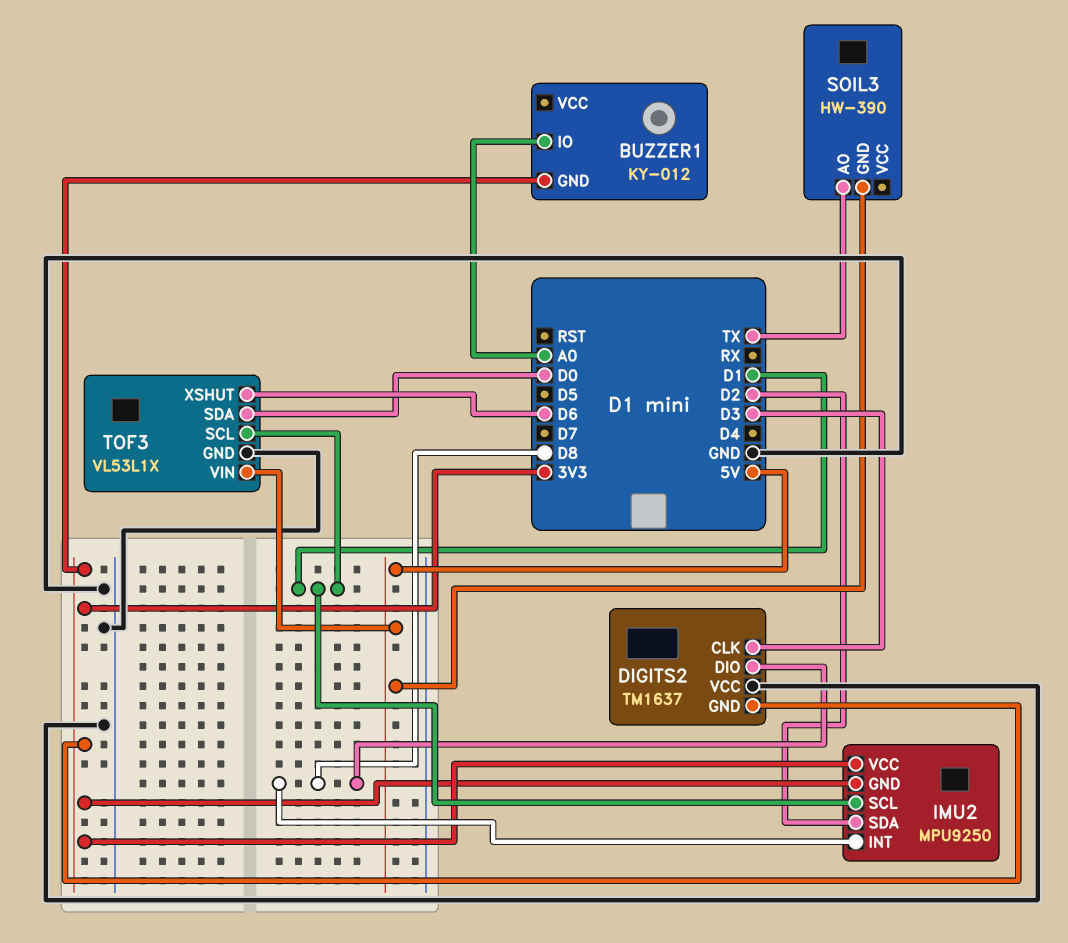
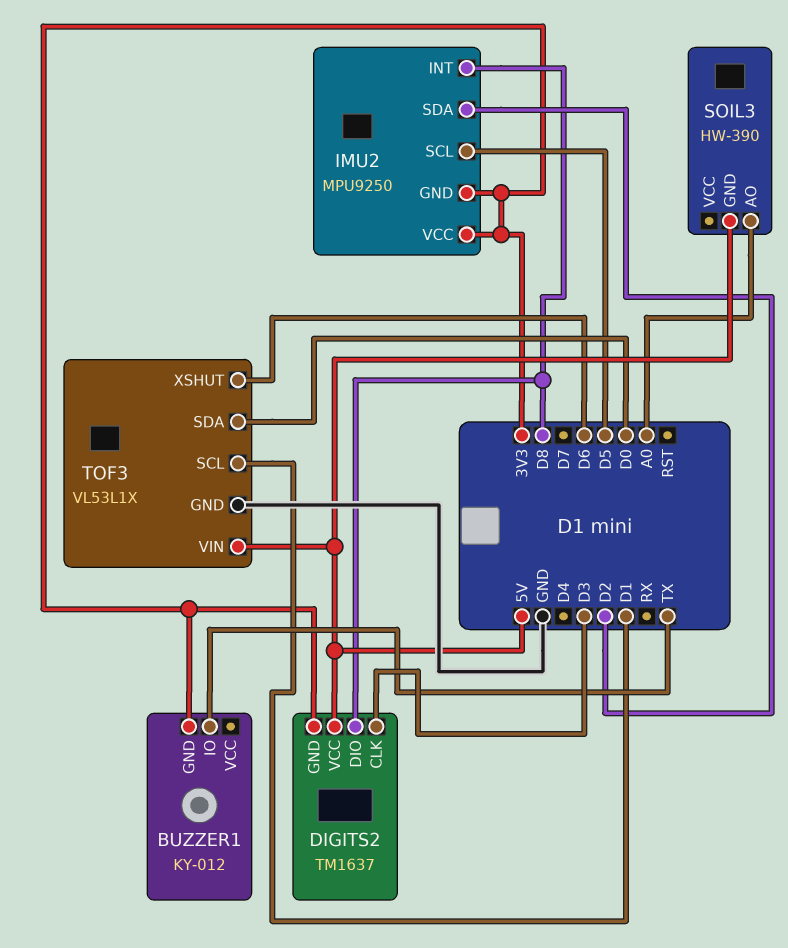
BUZZER1 pin IO: A0 -> TX
DIGITS2 pin VCC: GND -> 5V
IMU2 pin SCL: D1 -> D5
SOIL3 pin AO: TX -> A0

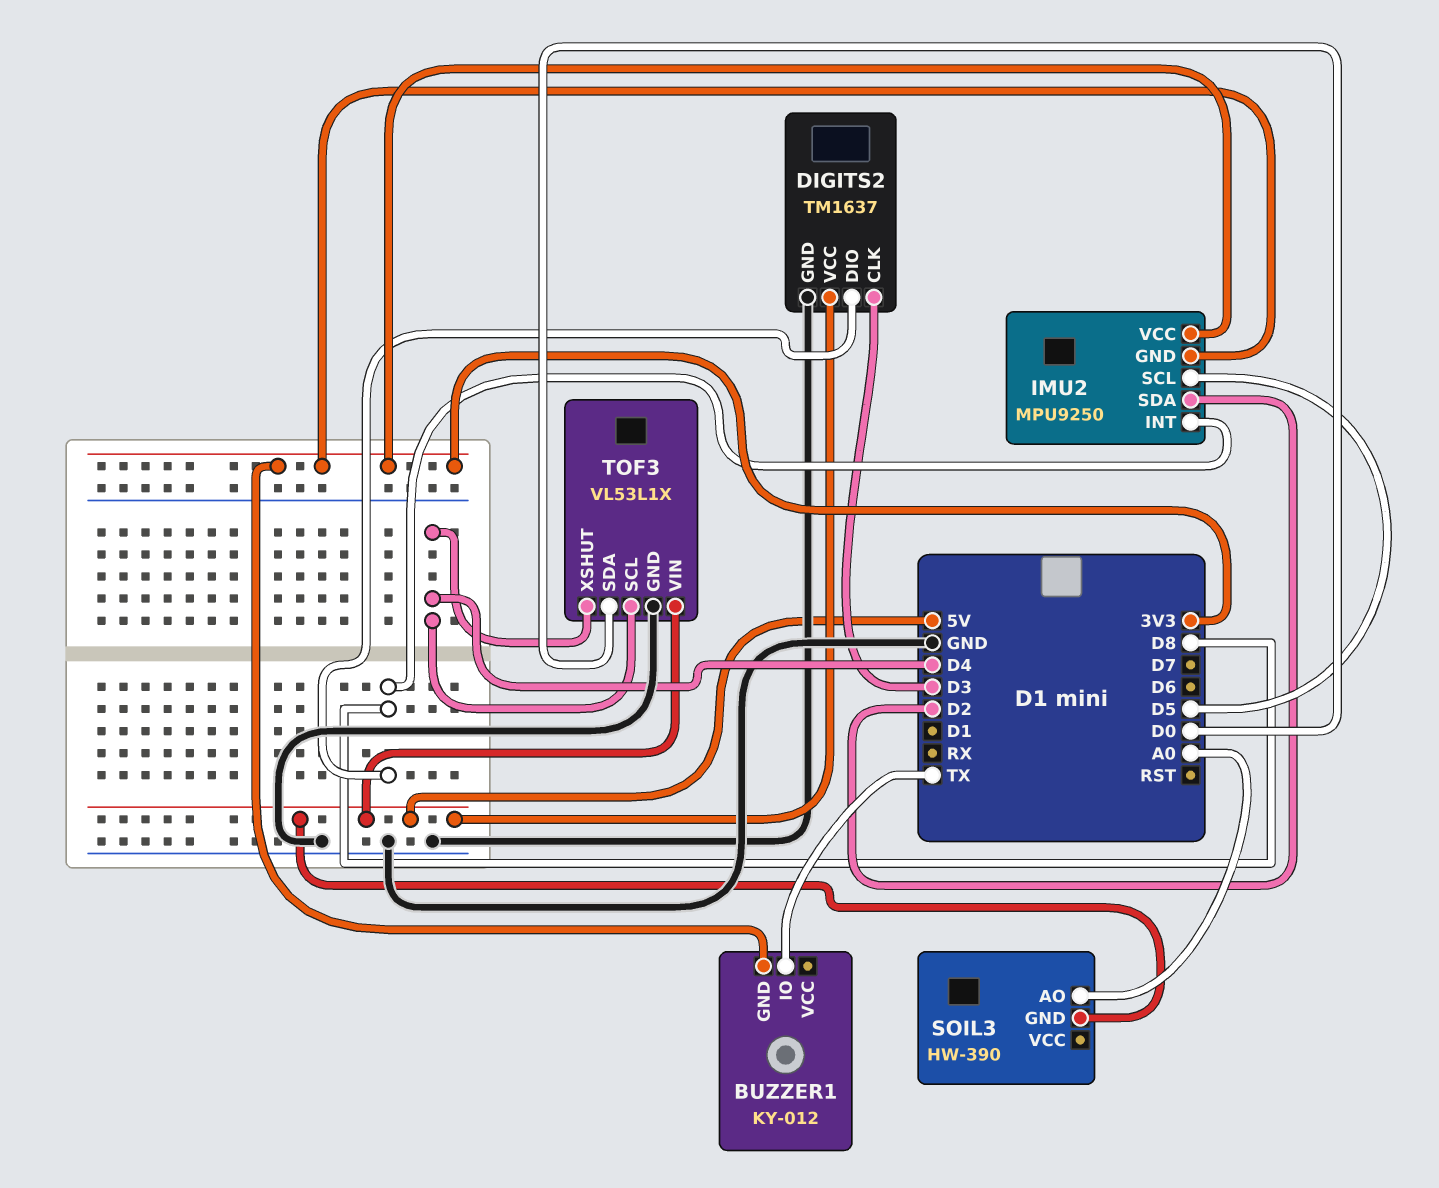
DIGITS2 pin GND: 3V3 -> GND
TOF3 pin SCL: D1 -> D4
TOF3 pin XSHUT: D6 -> D4

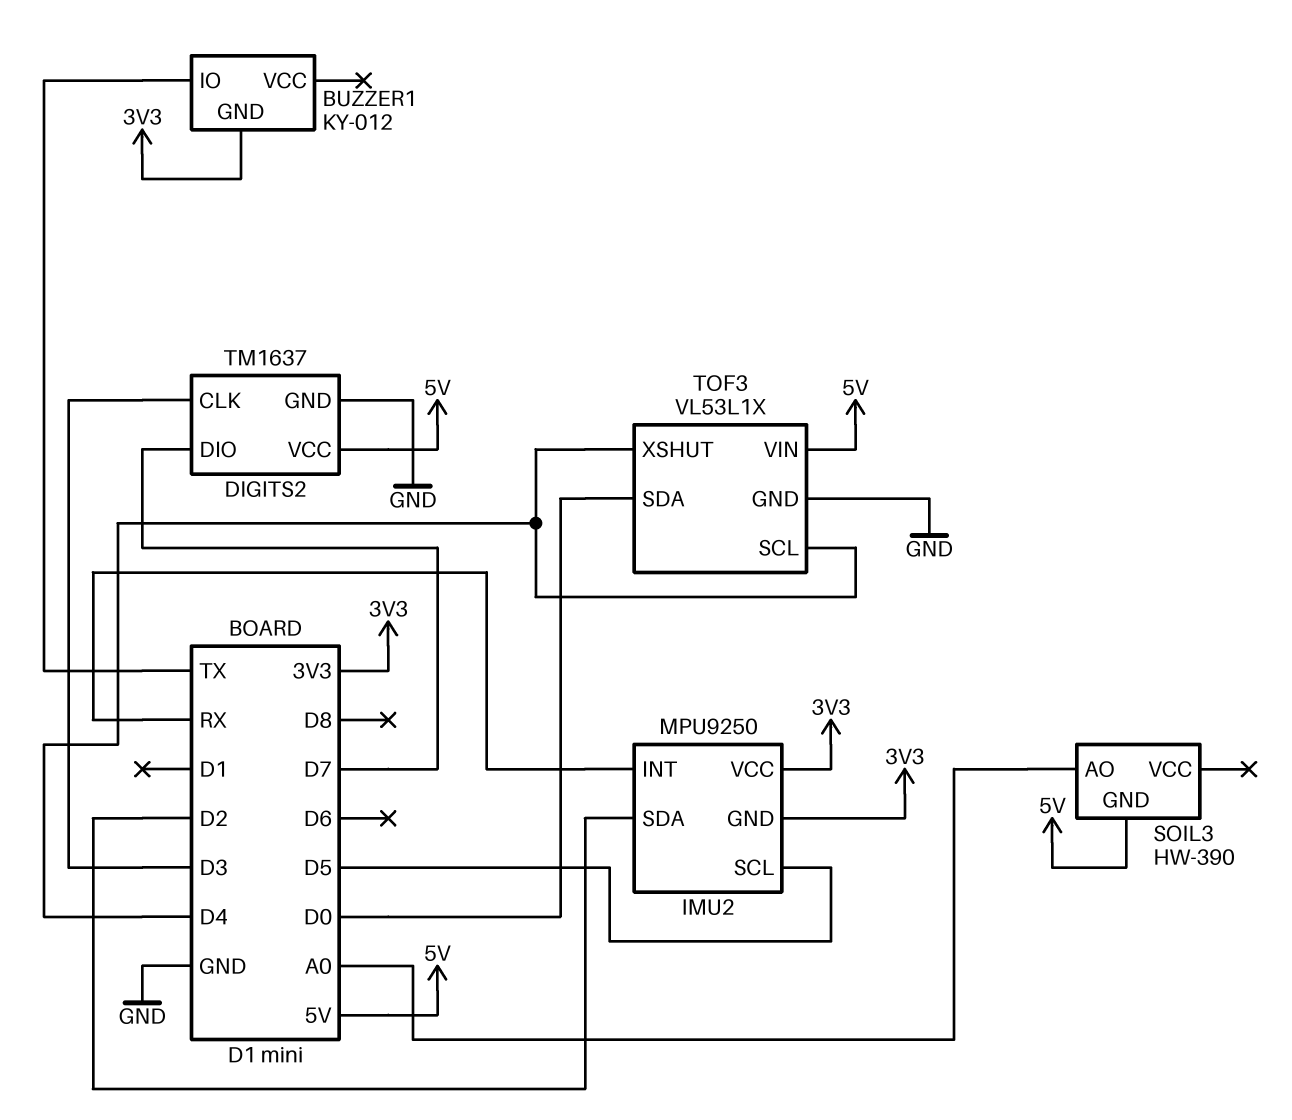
DIGITS2 pin DIO: D8 -> D7
IMU2 pin INT: D8 -> RX

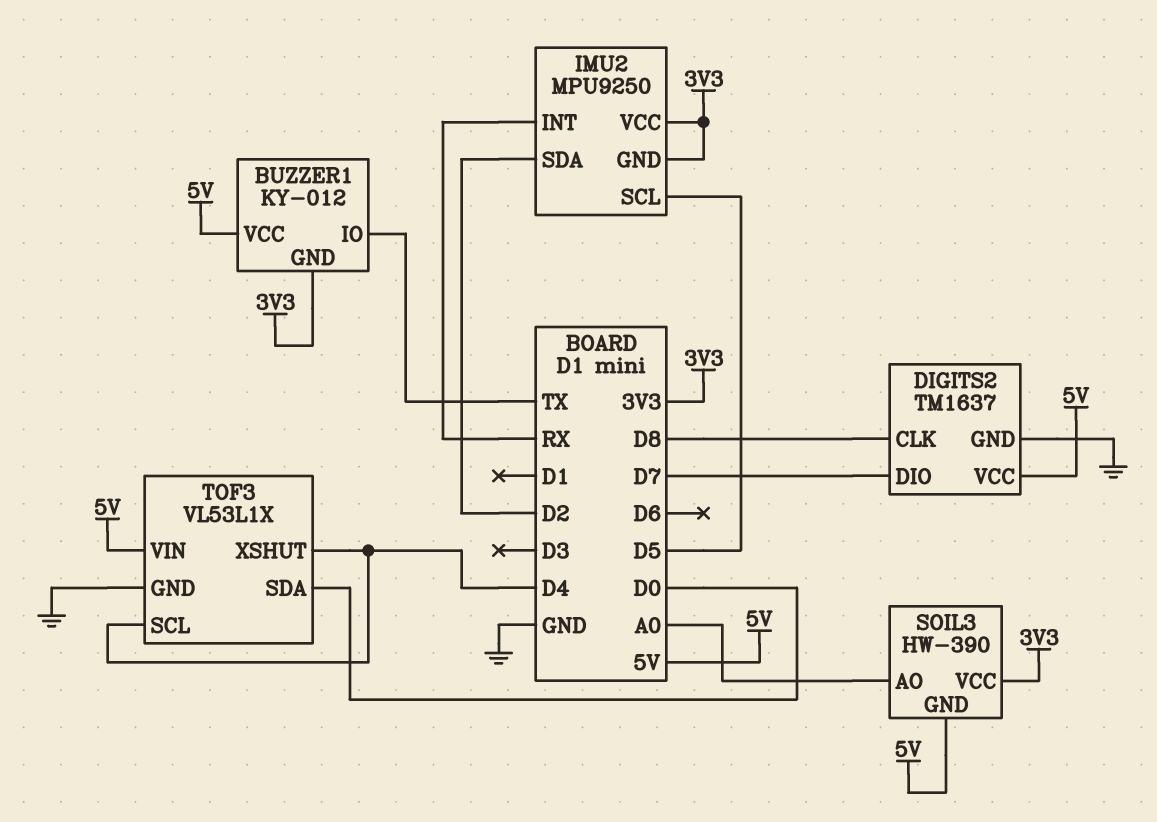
BUZZER1 pin VCC: none -> 5V
DIGITS2 pin CLK: D3 -> D8
SOIL3 pin VCC: none -> 3V3

